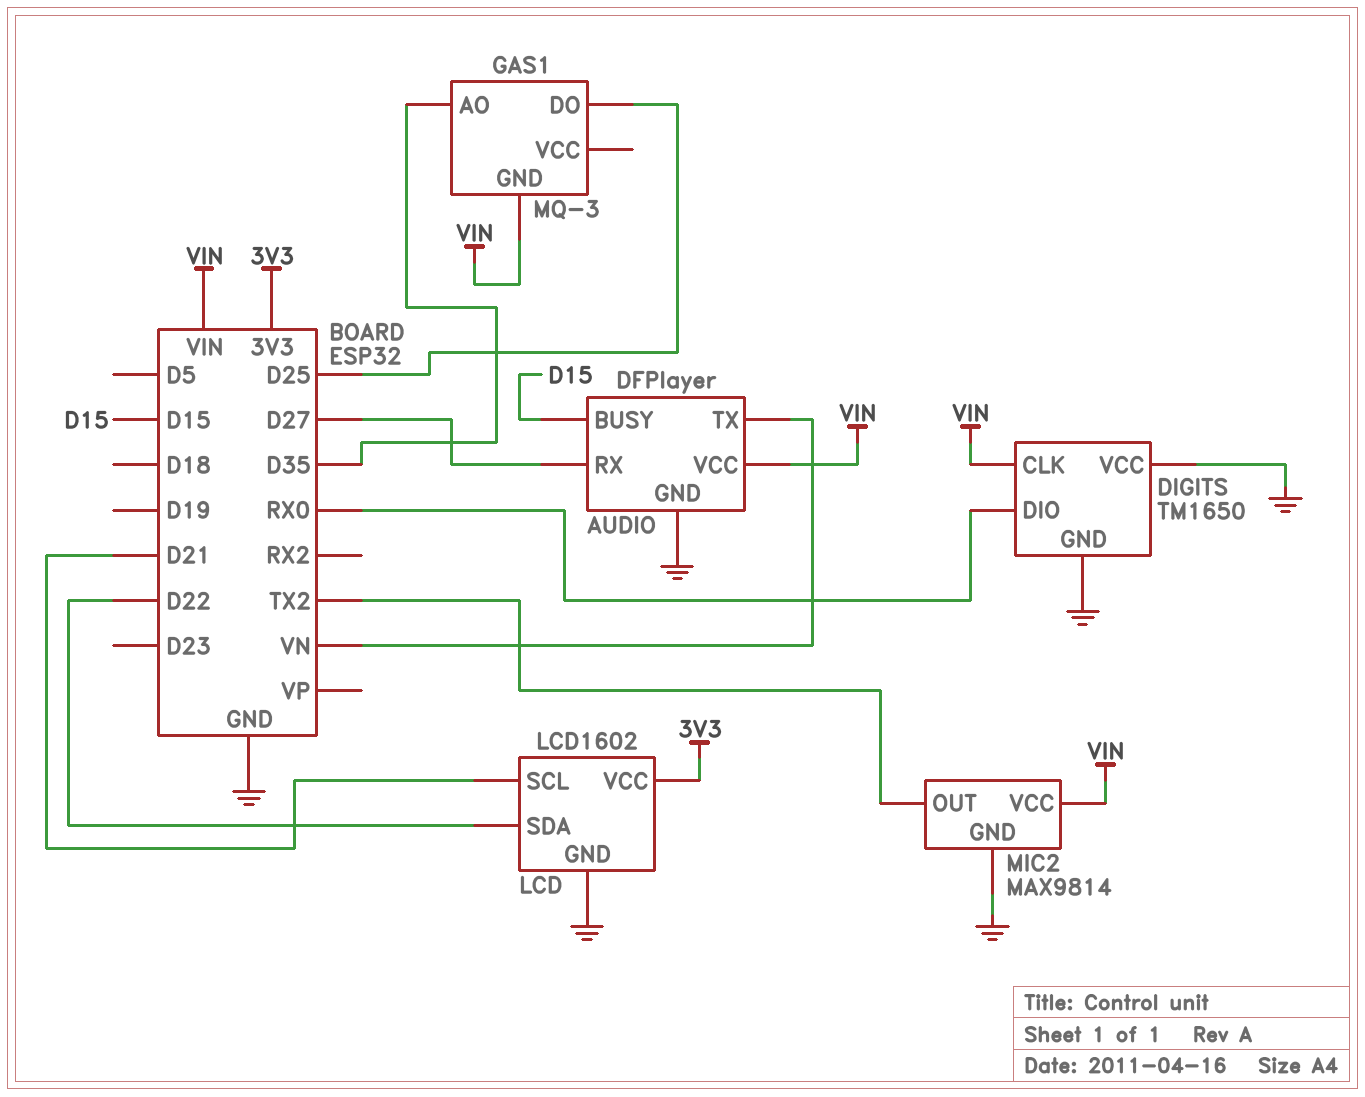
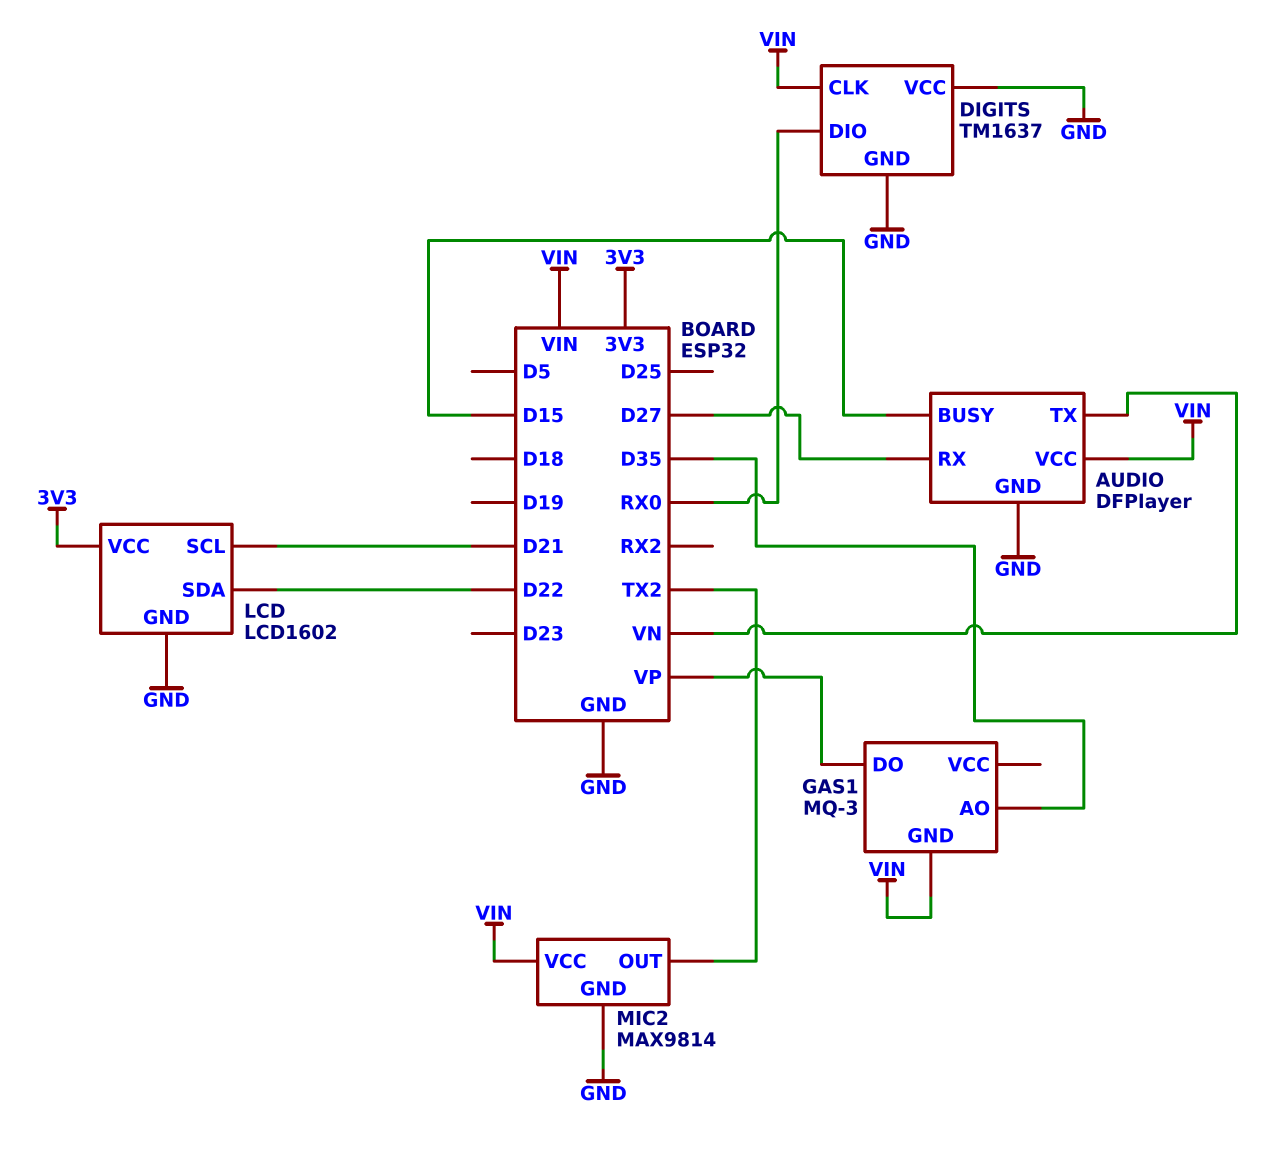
DIGITS: TM1650 -> TM1637
GAS1 pin DO: D25 -> VP

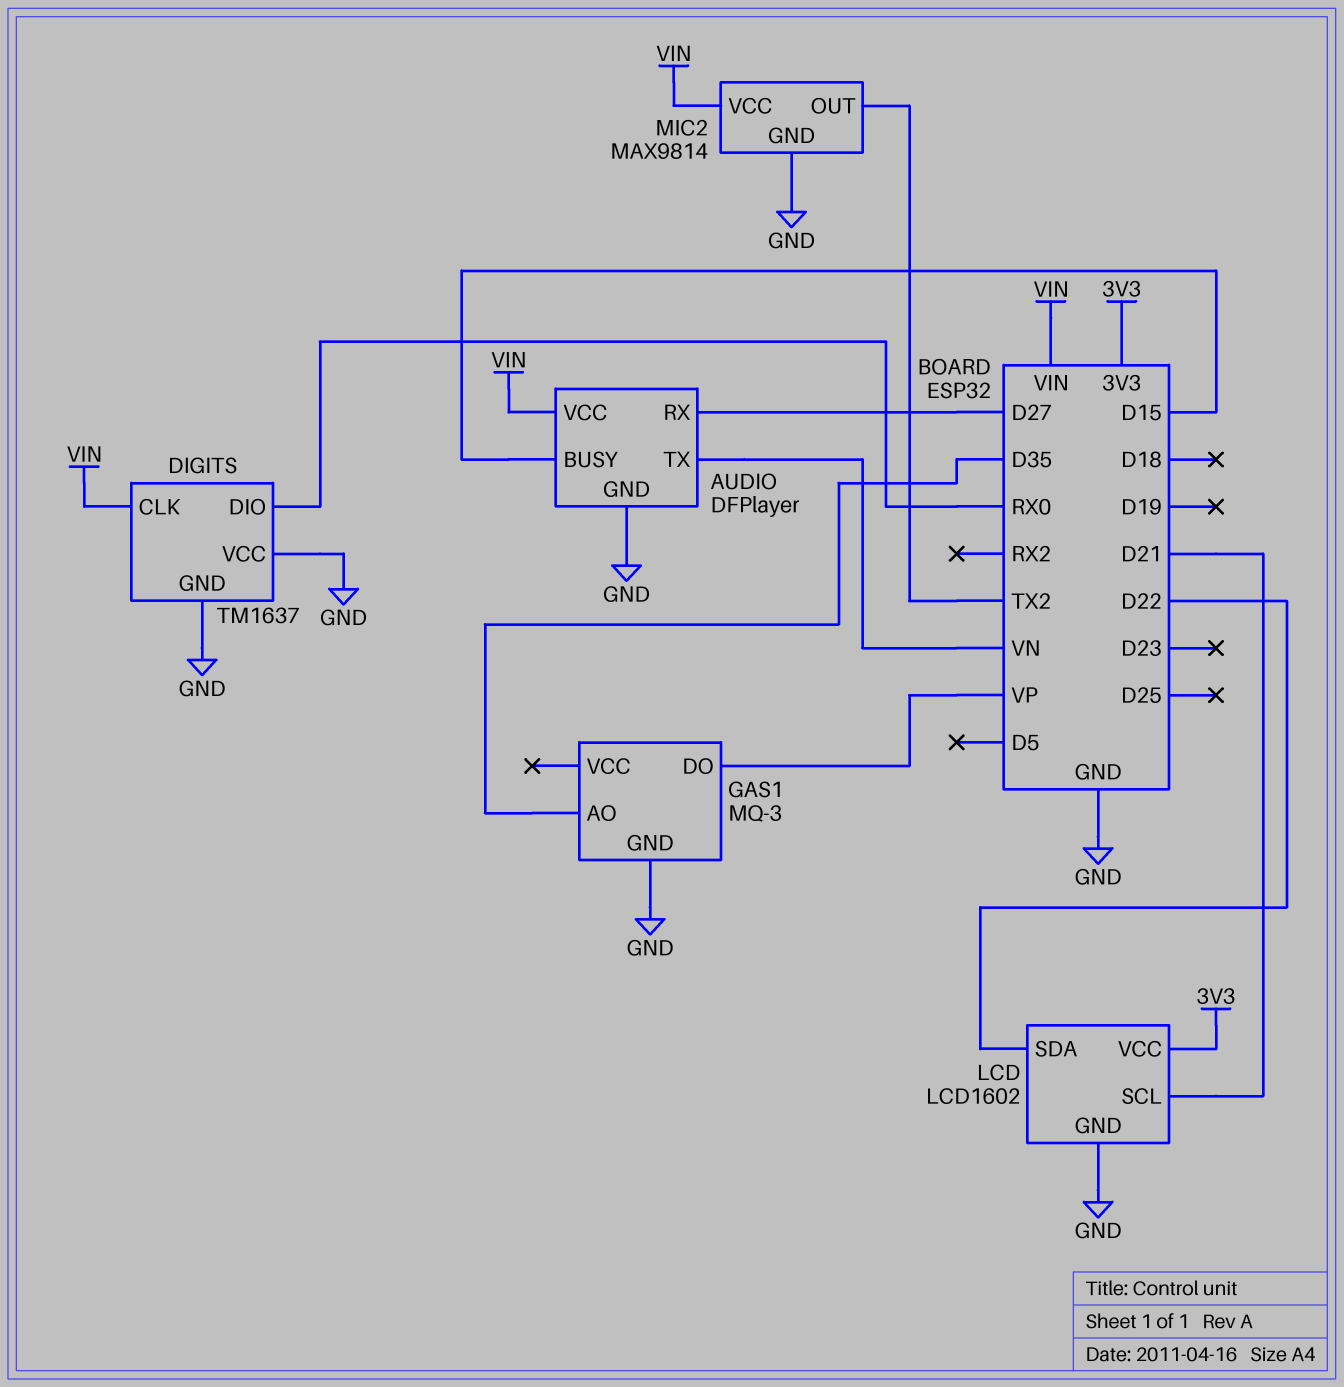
GAS1 pin GND: VIN -> GND

